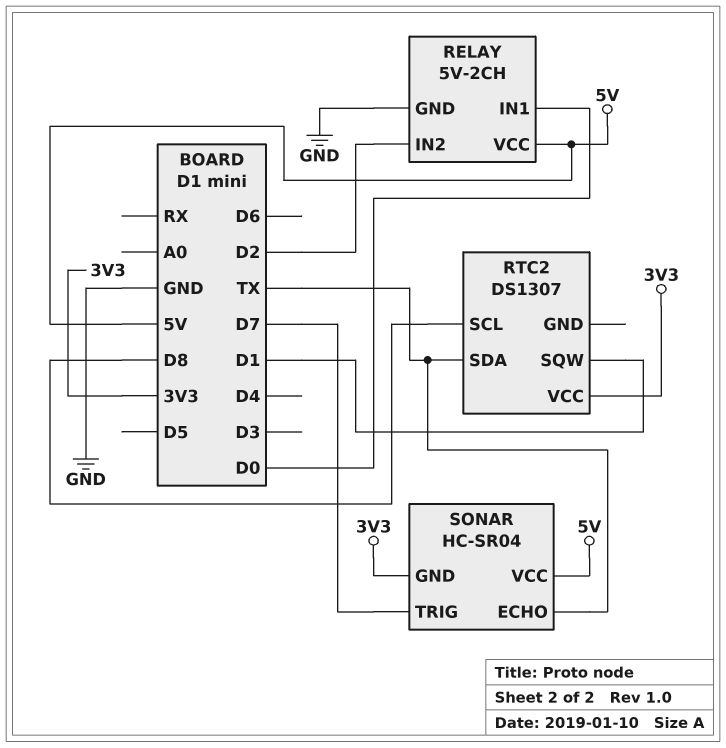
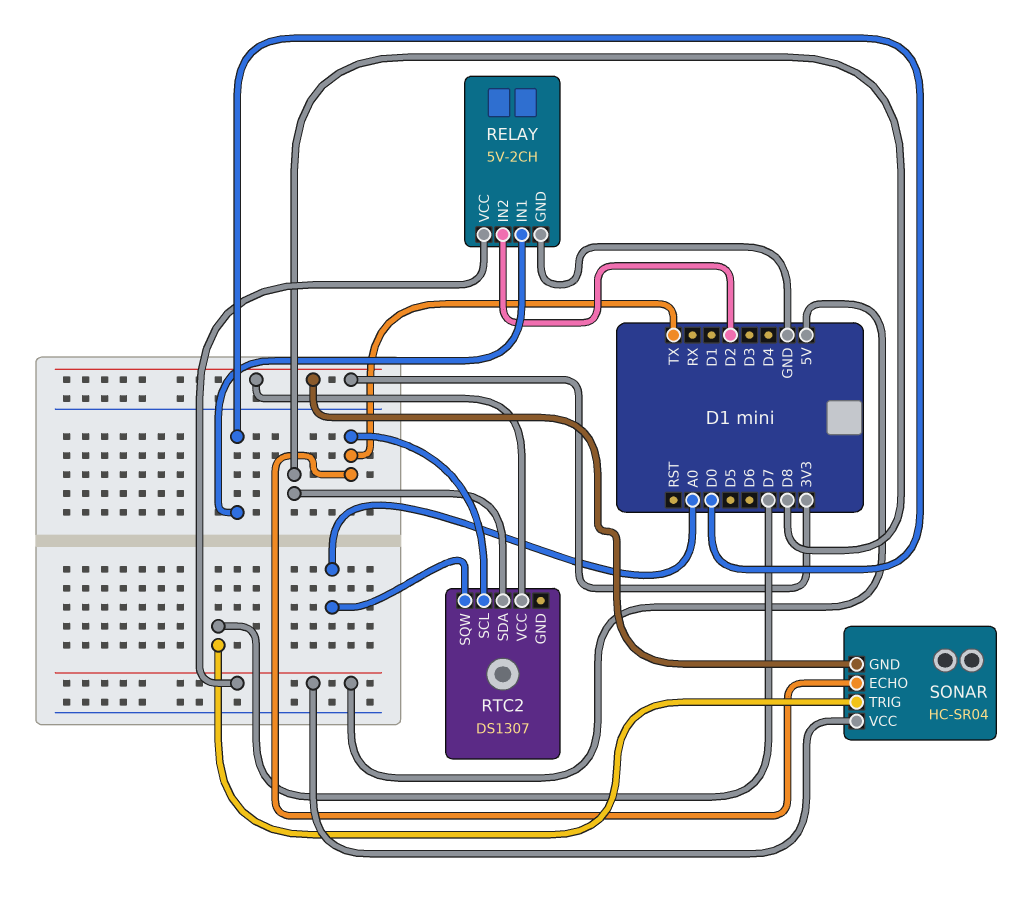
RTC2 pin SCL: D8 -> TX
RTC2 pin SDA: TX -> D8
RTC2 pin SQW: D1 -> A0

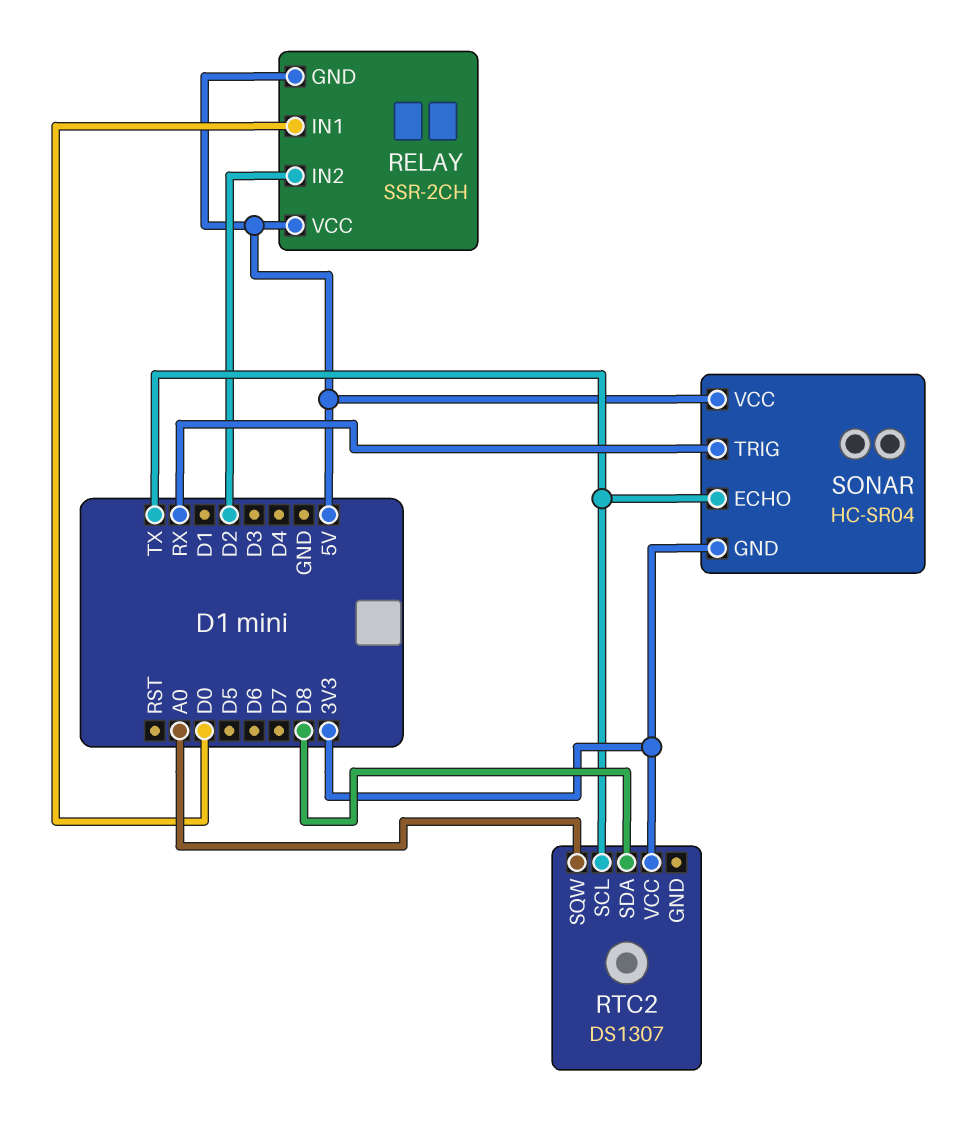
RELAY: 5V-2CH -> SSR-2CH
RELAY pin GND: GND -> 5V
SONAR pin TRIG: D7 -> RX

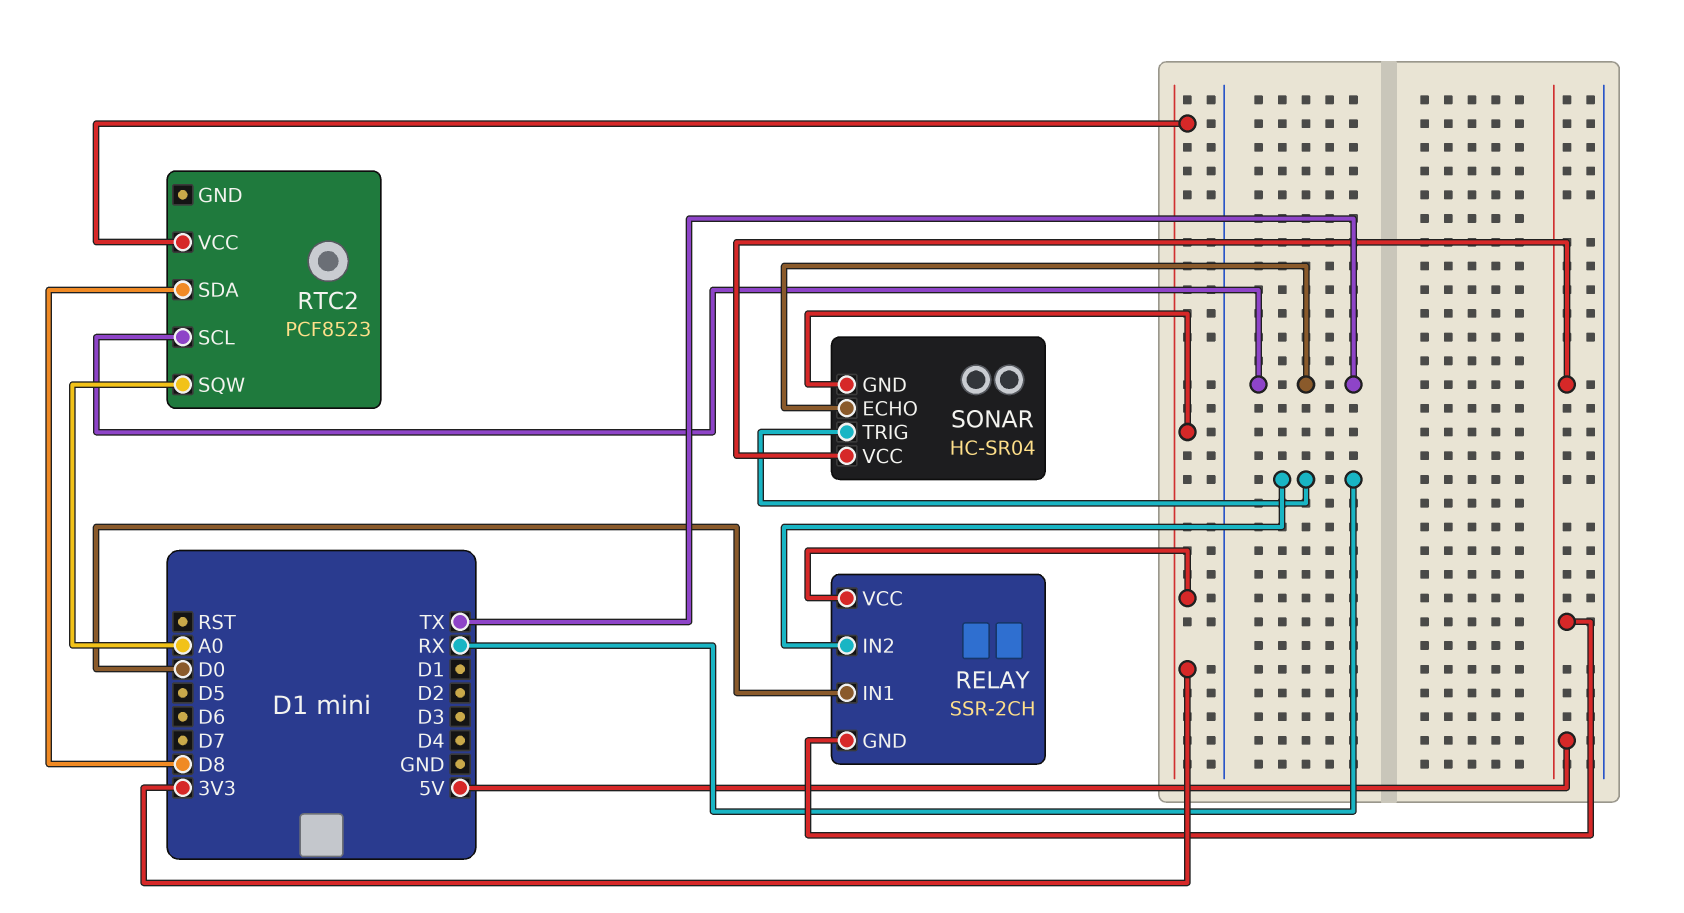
RELAY pin IN2: D2 -> RX
RELAY pin VCC: 5V -> 3V3
RTC2: DS1307 -> PCF8523

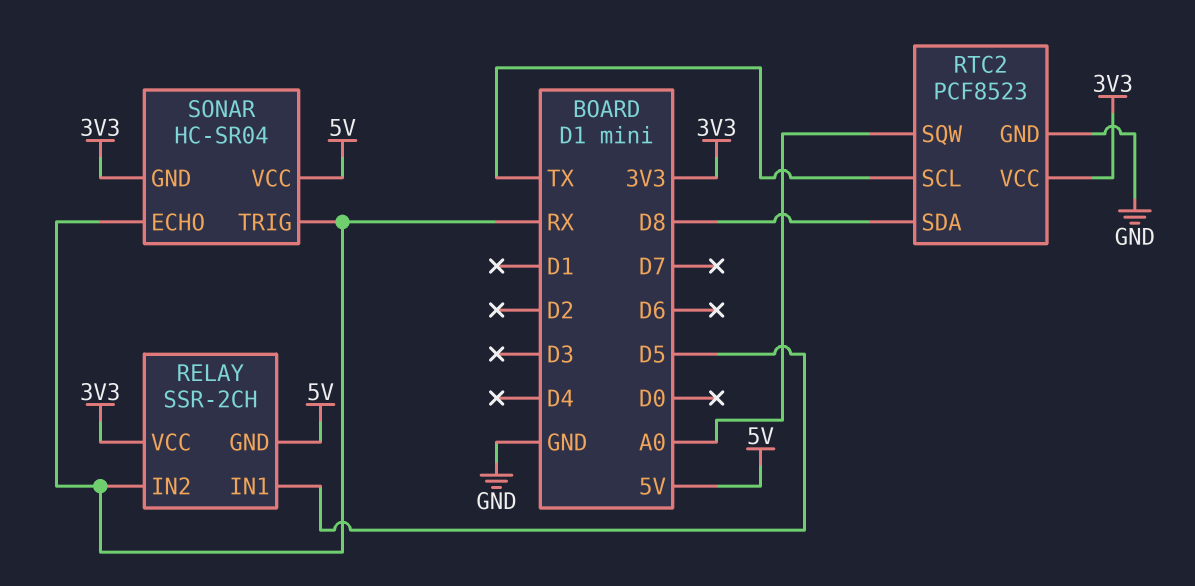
RELAY pin IN1: D0 -> D5
RTC2 pin GND: none -> GND
SONAR pin ECHO: TX -> RX

